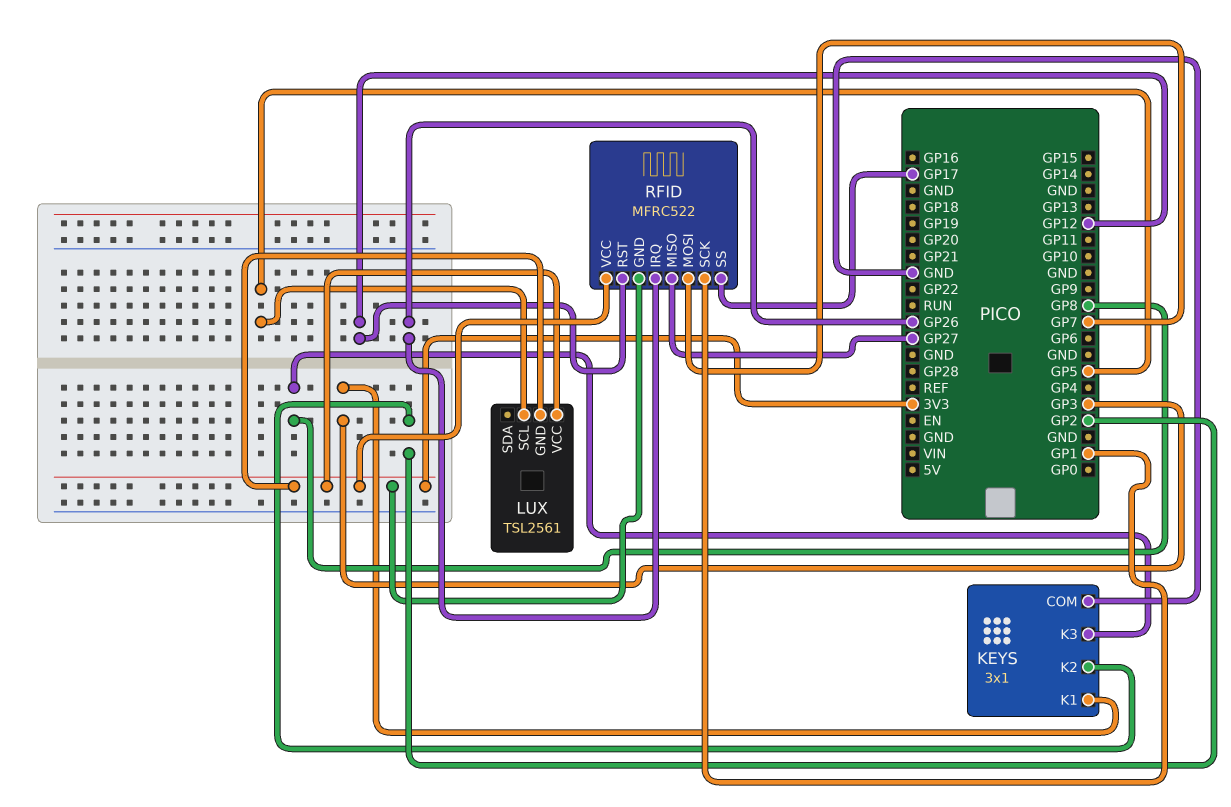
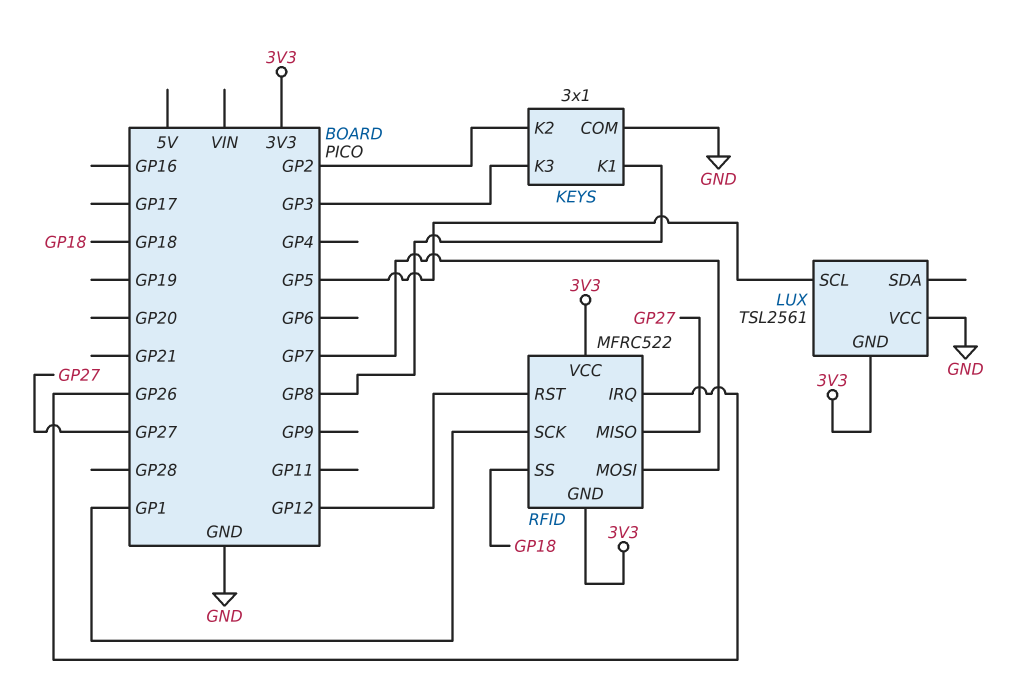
KEYS pin K1: GP3 -> GP8
KEYS pin K3: GP8 -> GP3
LUX pin VCC: 3V3 -> GND
RFID pin SS: GP17 -> GP18

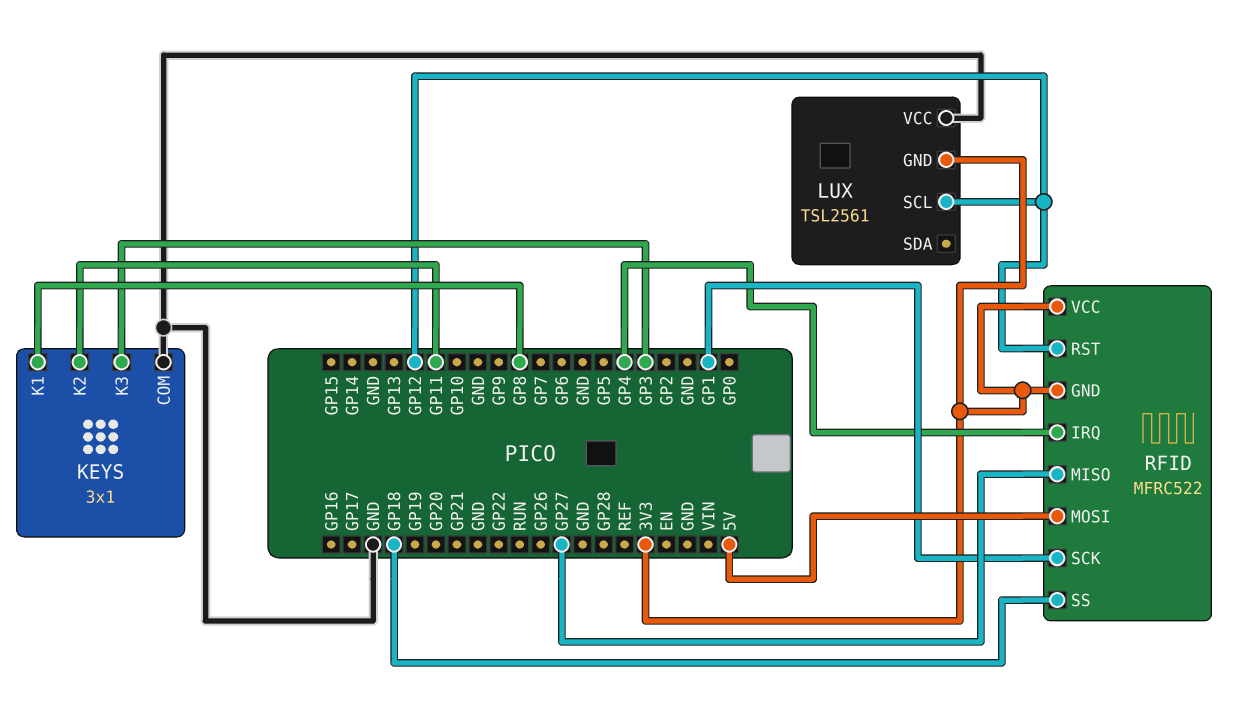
KEYS pin K2: GP2 -> GP11
LUX pin SCL: GP5 -> GP12
RFID pin IRQ: GP26 -> GP4
RFID pin MOSI: GP7 -> 5V

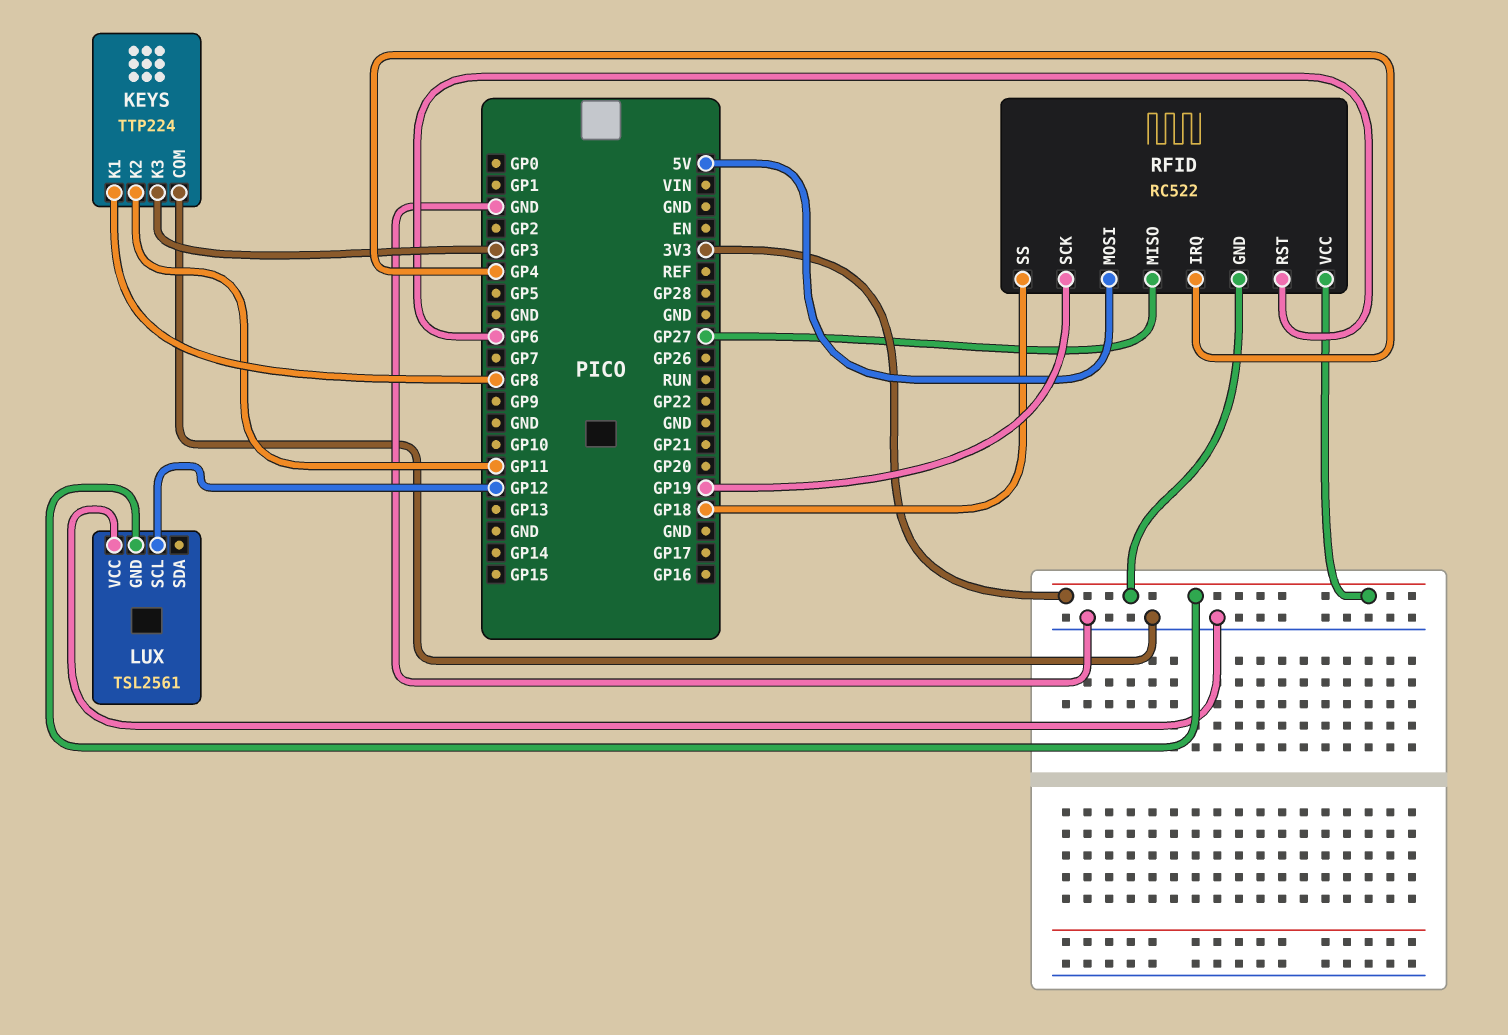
KEYS: 3x1 -> TTP224
RFID: MFRC522 -> RC522
RFID pin RST: GP12 -> GP6
RFID pin SCK: GP1 -> GP19

